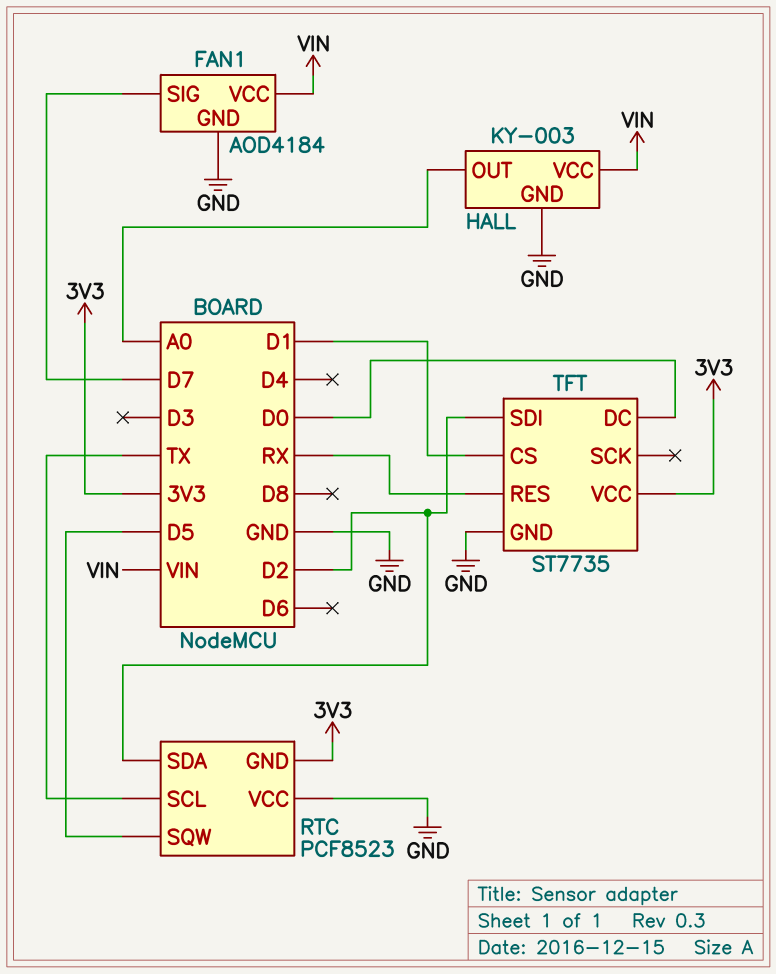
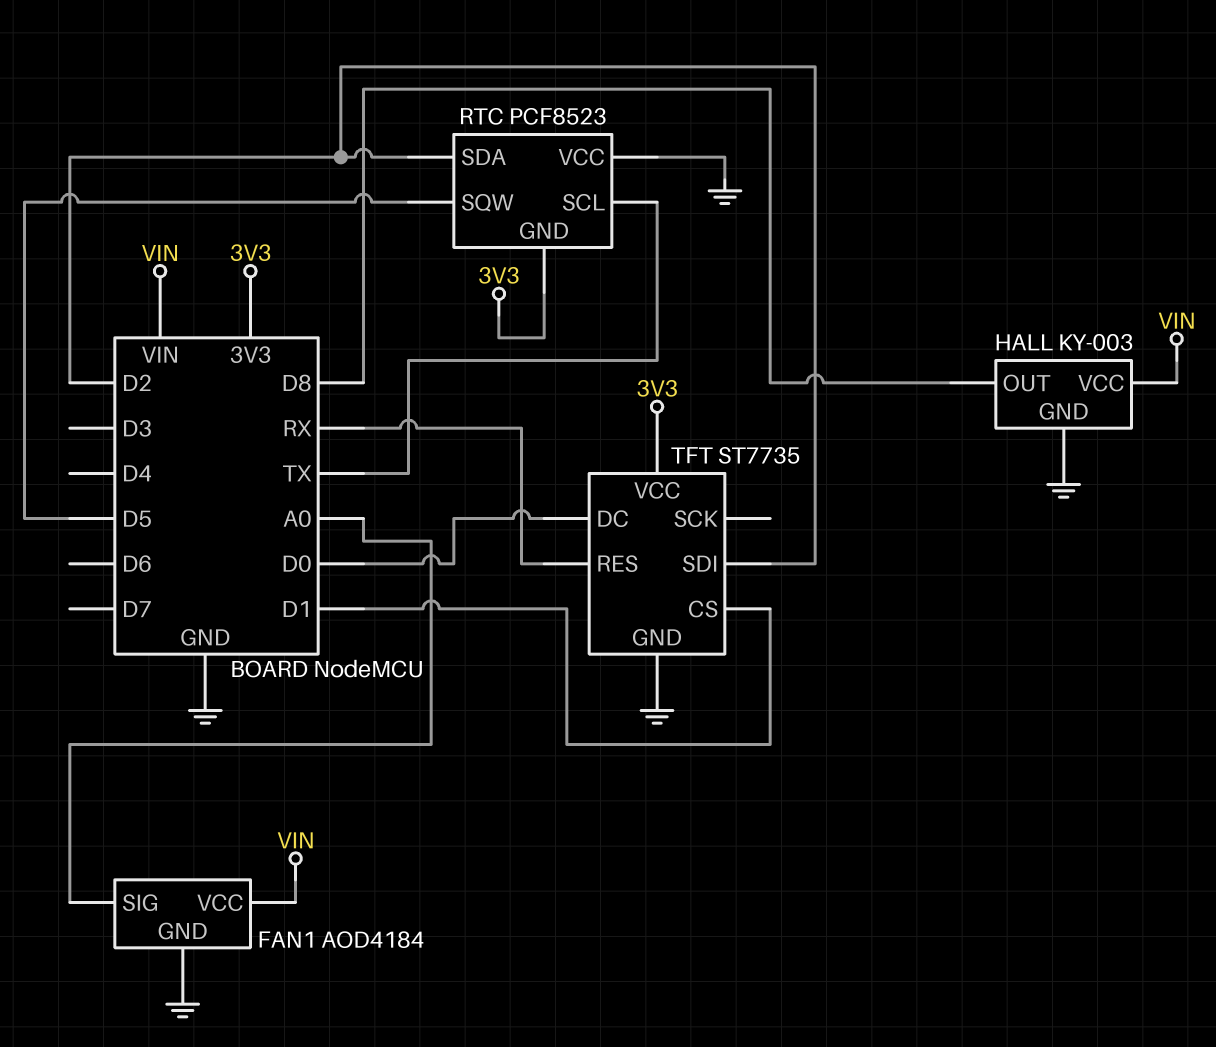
FAN1 pin SIG: D7 -> A0
HALL pin OUT: A0 -> D8

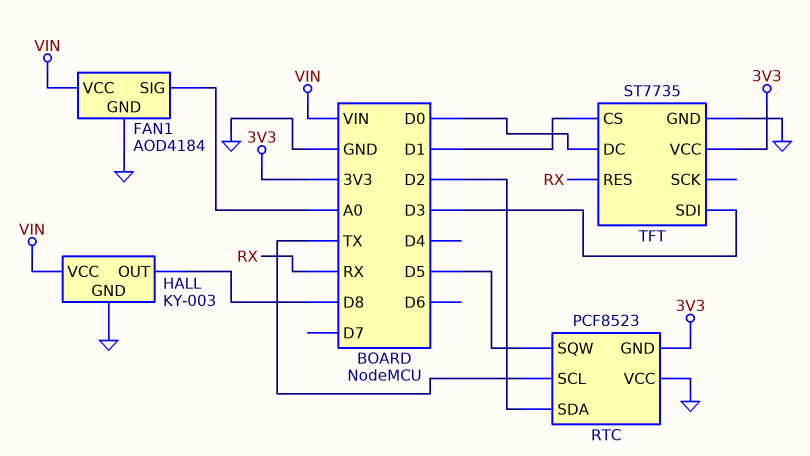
TFT pin SDI: D2 -> D3

